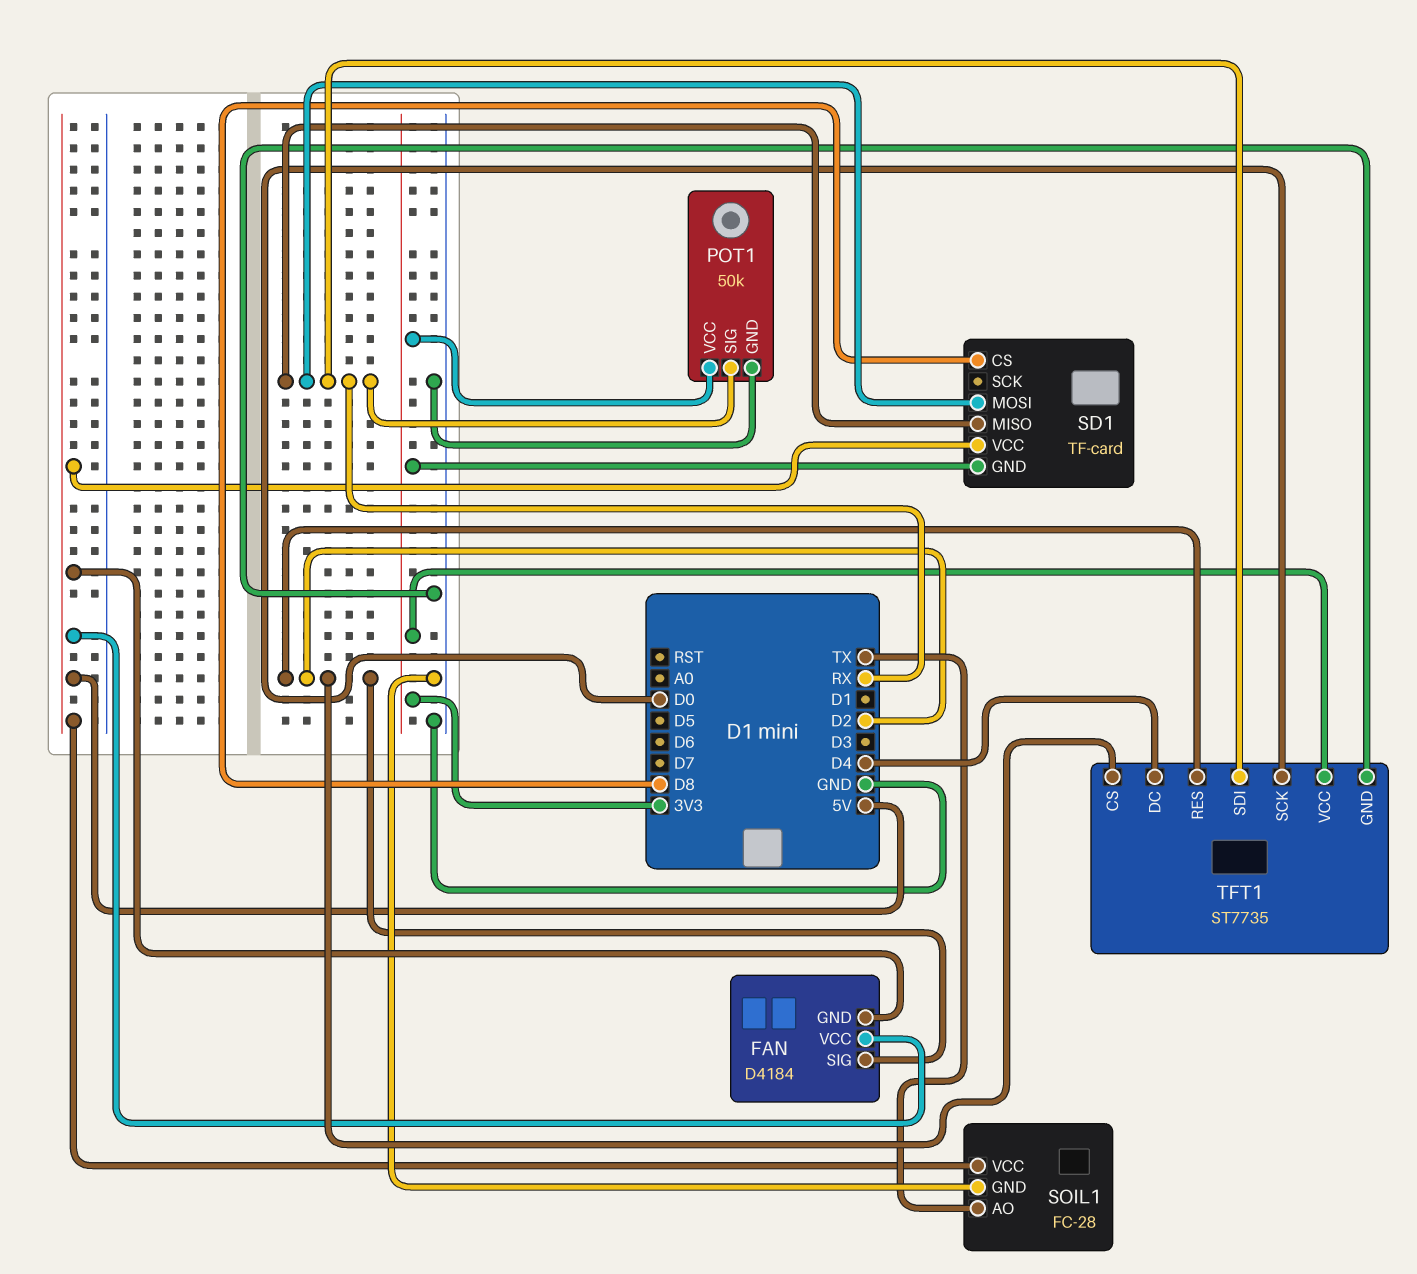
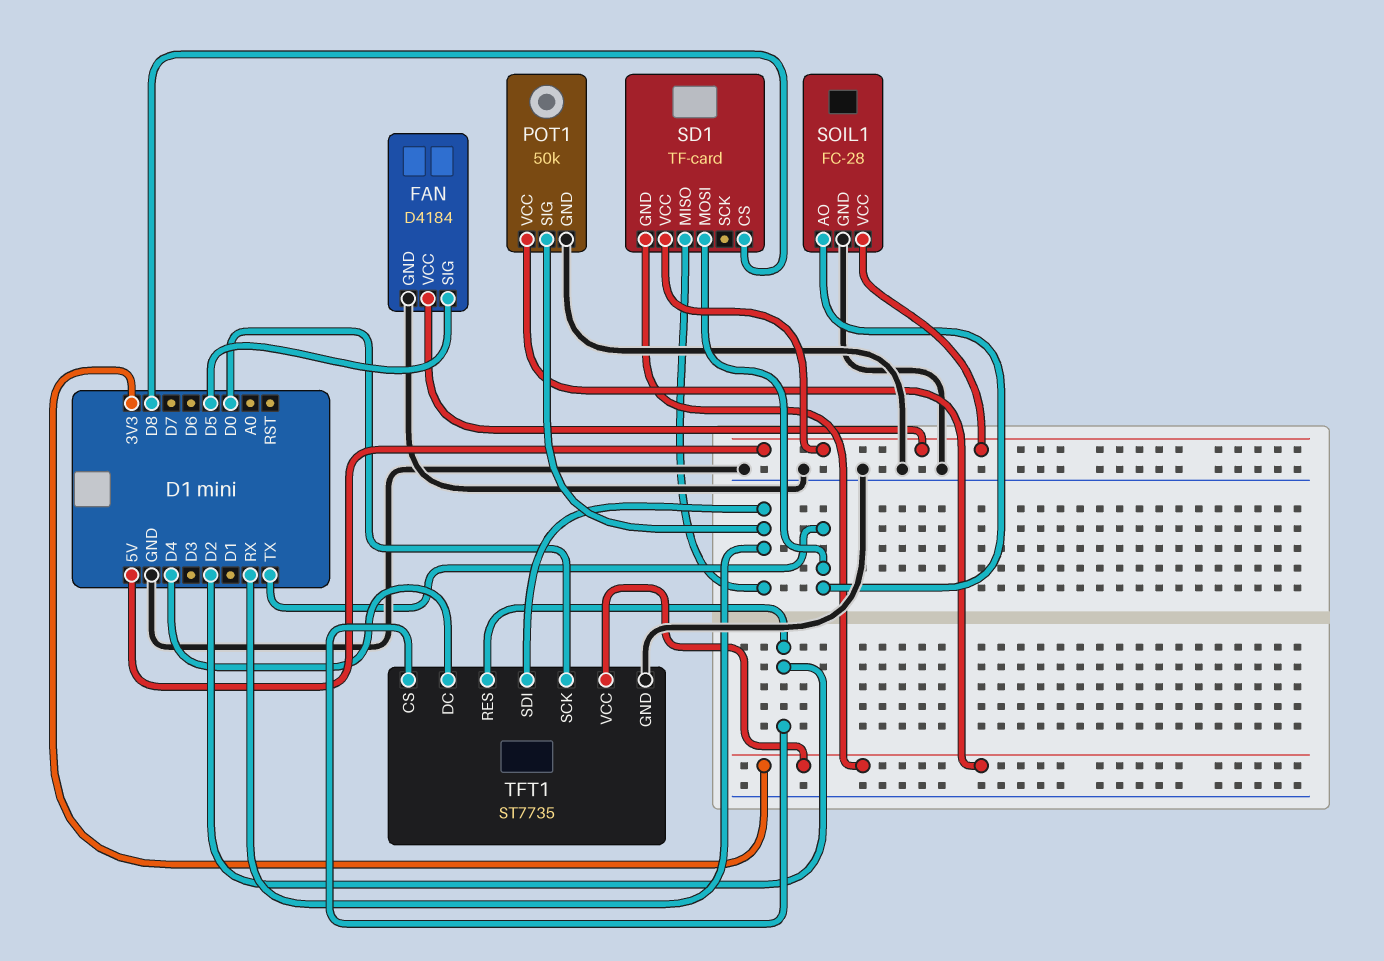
FAN pin GND: 5V -> GND
FAN pin SIG: D2 -> D5
SD1 pin MOSI: RX -> TX

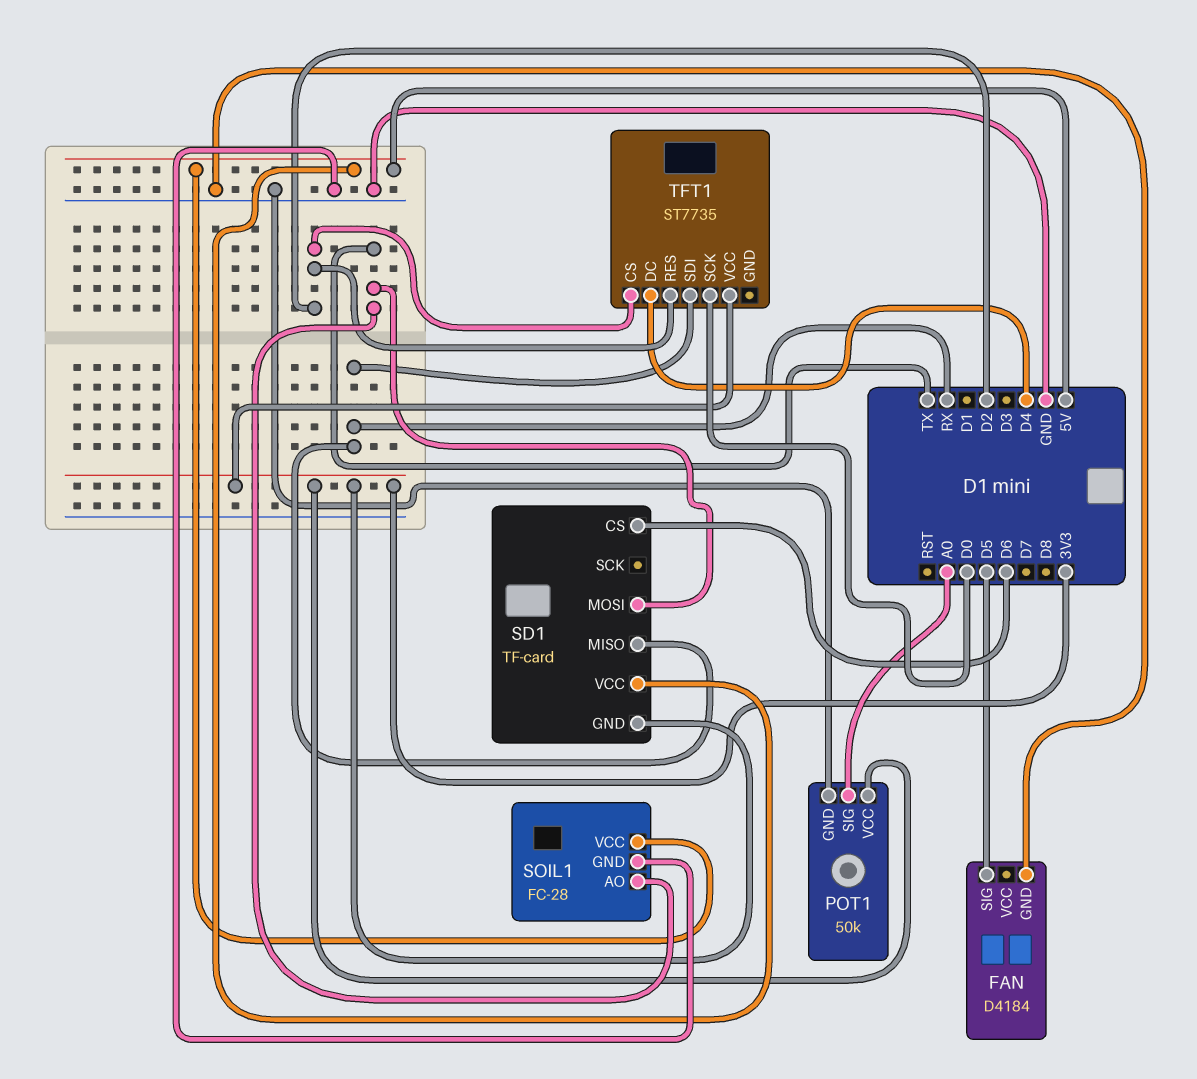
FAN pin VCC: 5V -> none
POT1 pin SIG: RX -> A0
SD1 pin CS: D8 -> D6
TFT1 pin GND: GND -> none

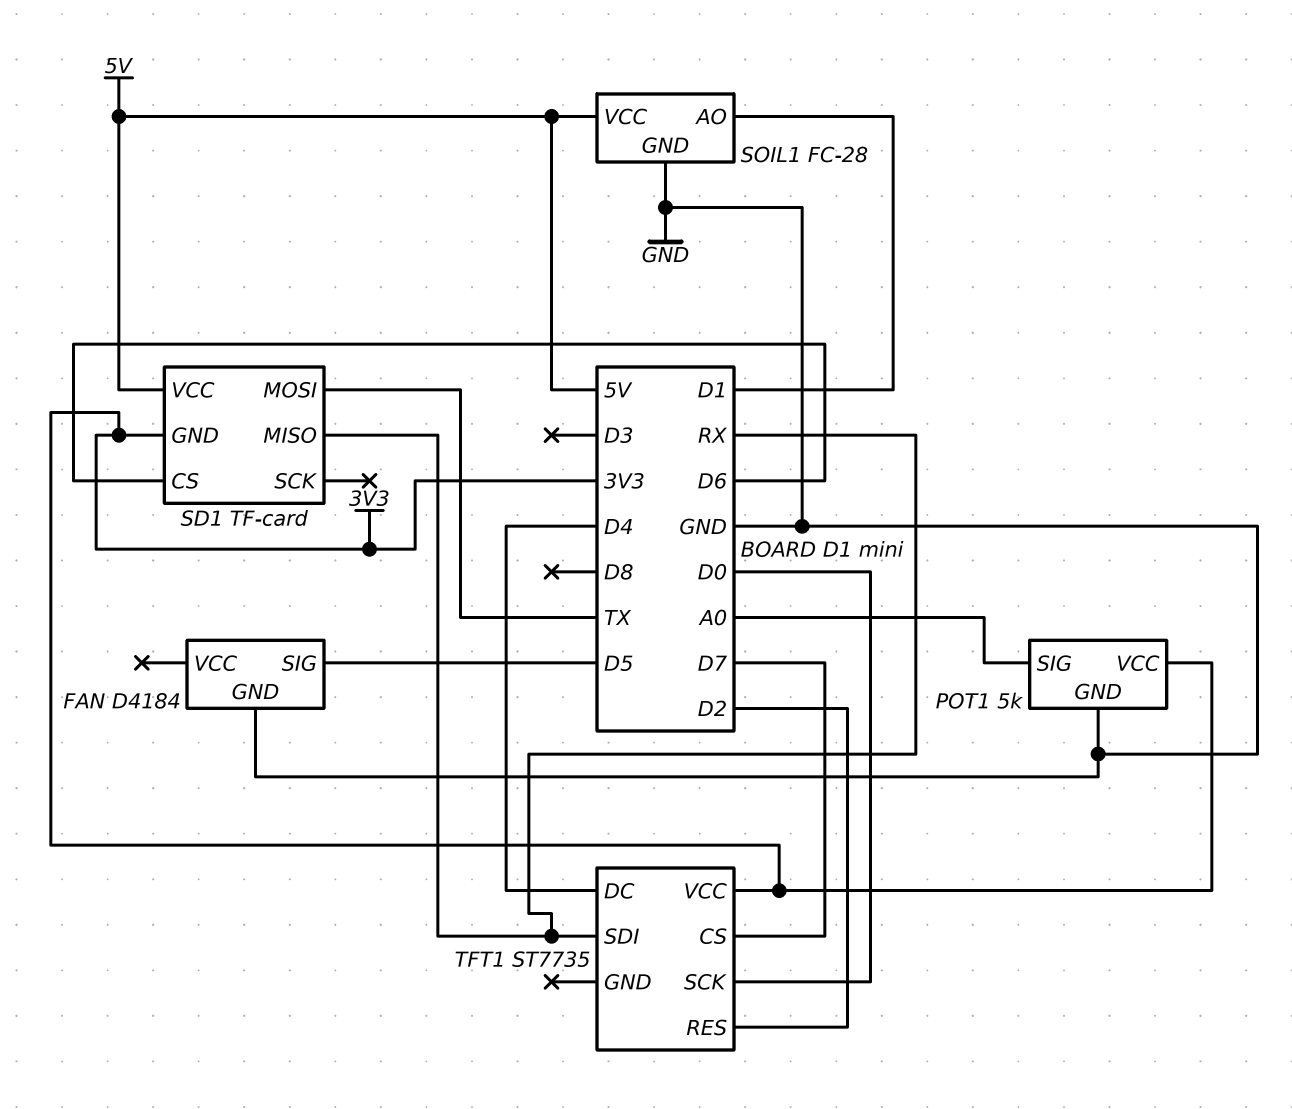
POT1: 50k -> 5k
SOIL1 pin AO: TX -> D1
TFT1 pin CS: D2 -> D7

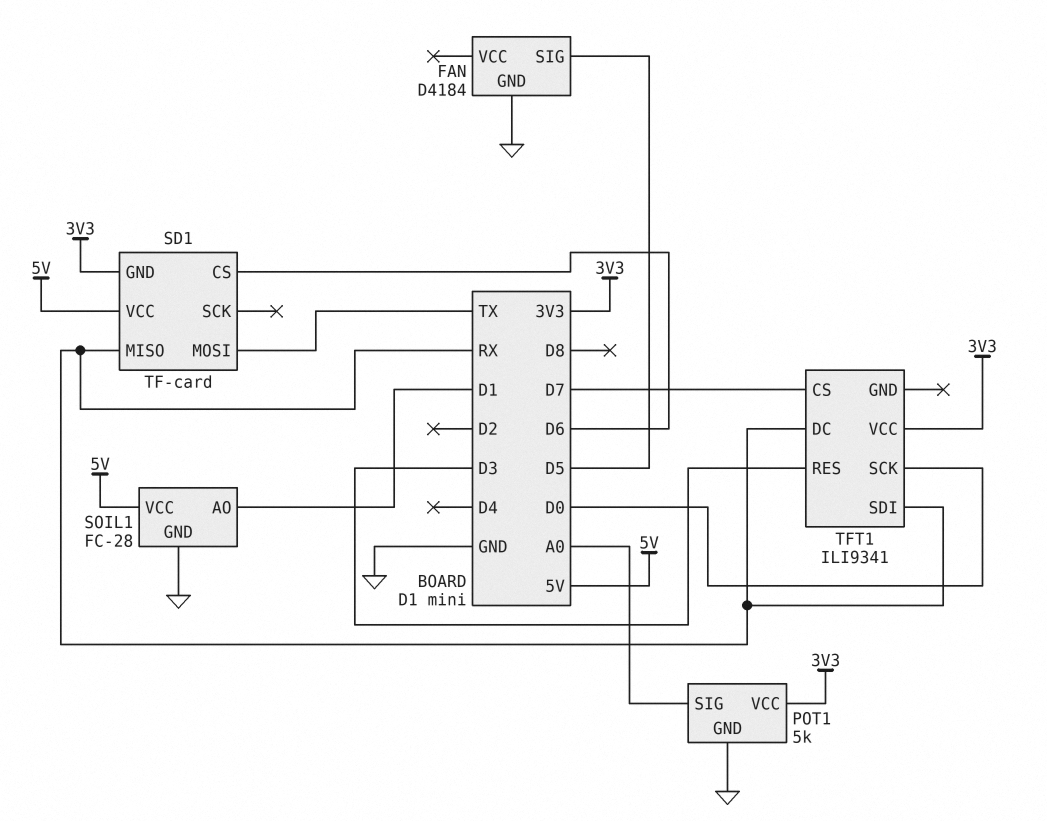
TFT1: ST7735 -> ILI9341
TFT1 pin DC: D4 -> RX
TFT1 pin RES: D2 -> D3

